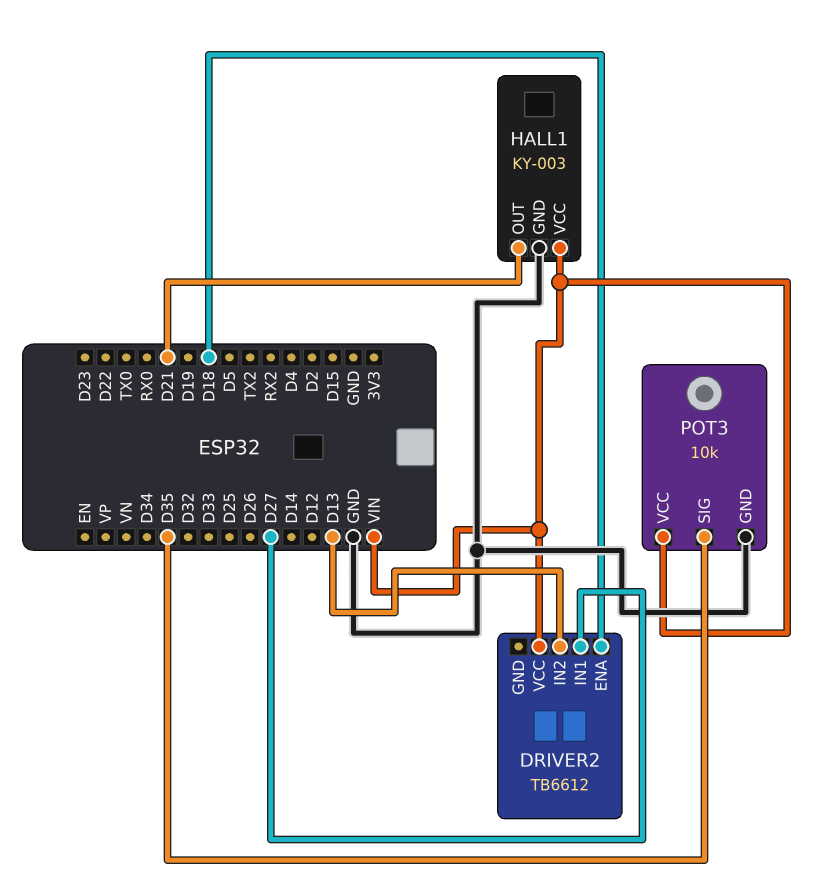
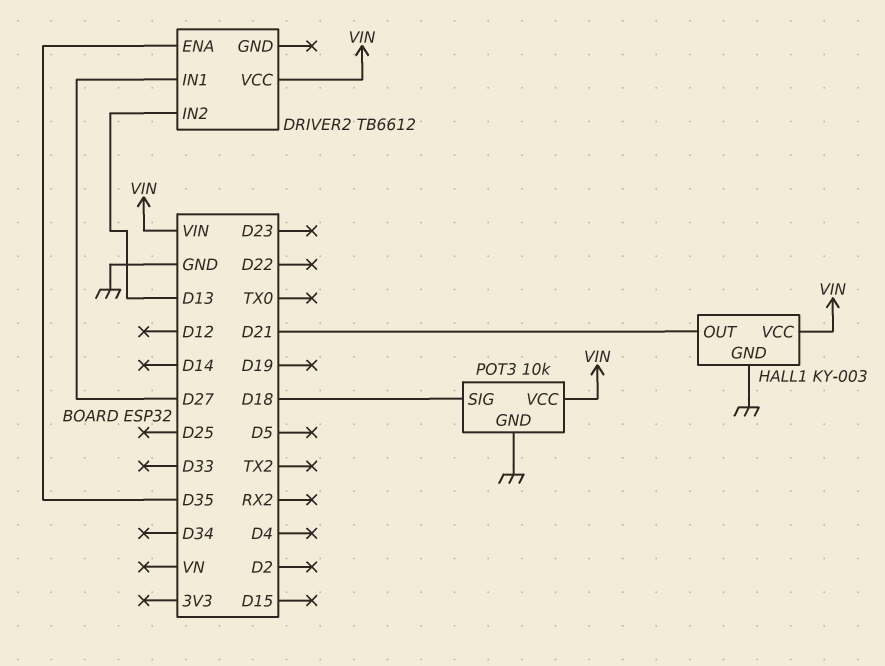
DRIVER2 pin ENA: D18 -> D35
POT3 pin SIG: D35 -> D18

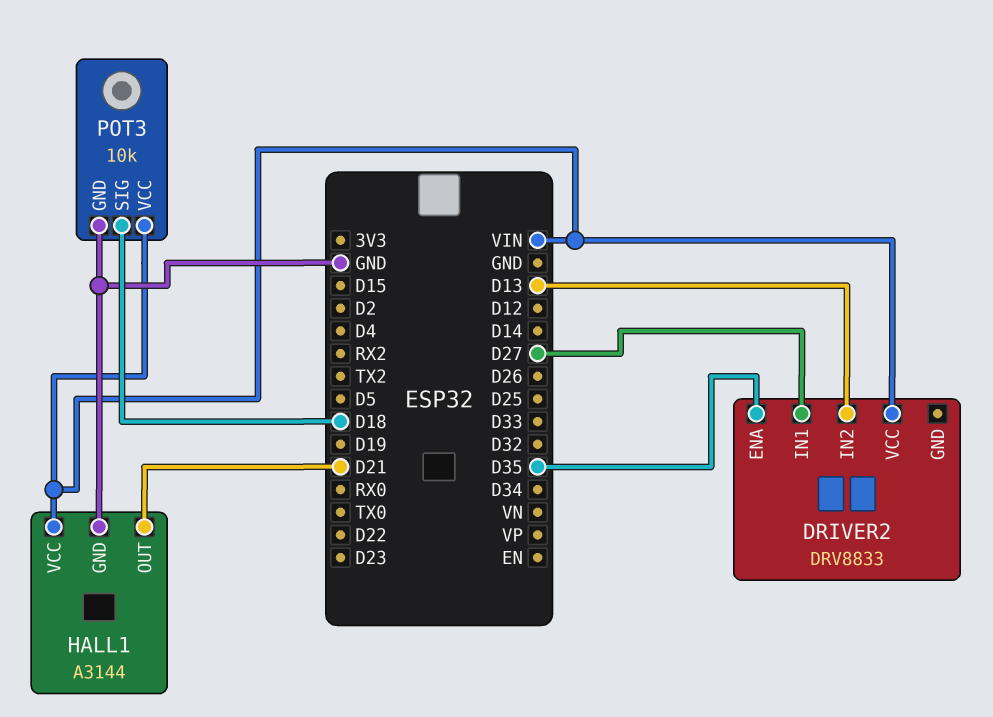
DRIVER2: TB6612 -> DRV8833
HALL1: KY-003 -> A3144

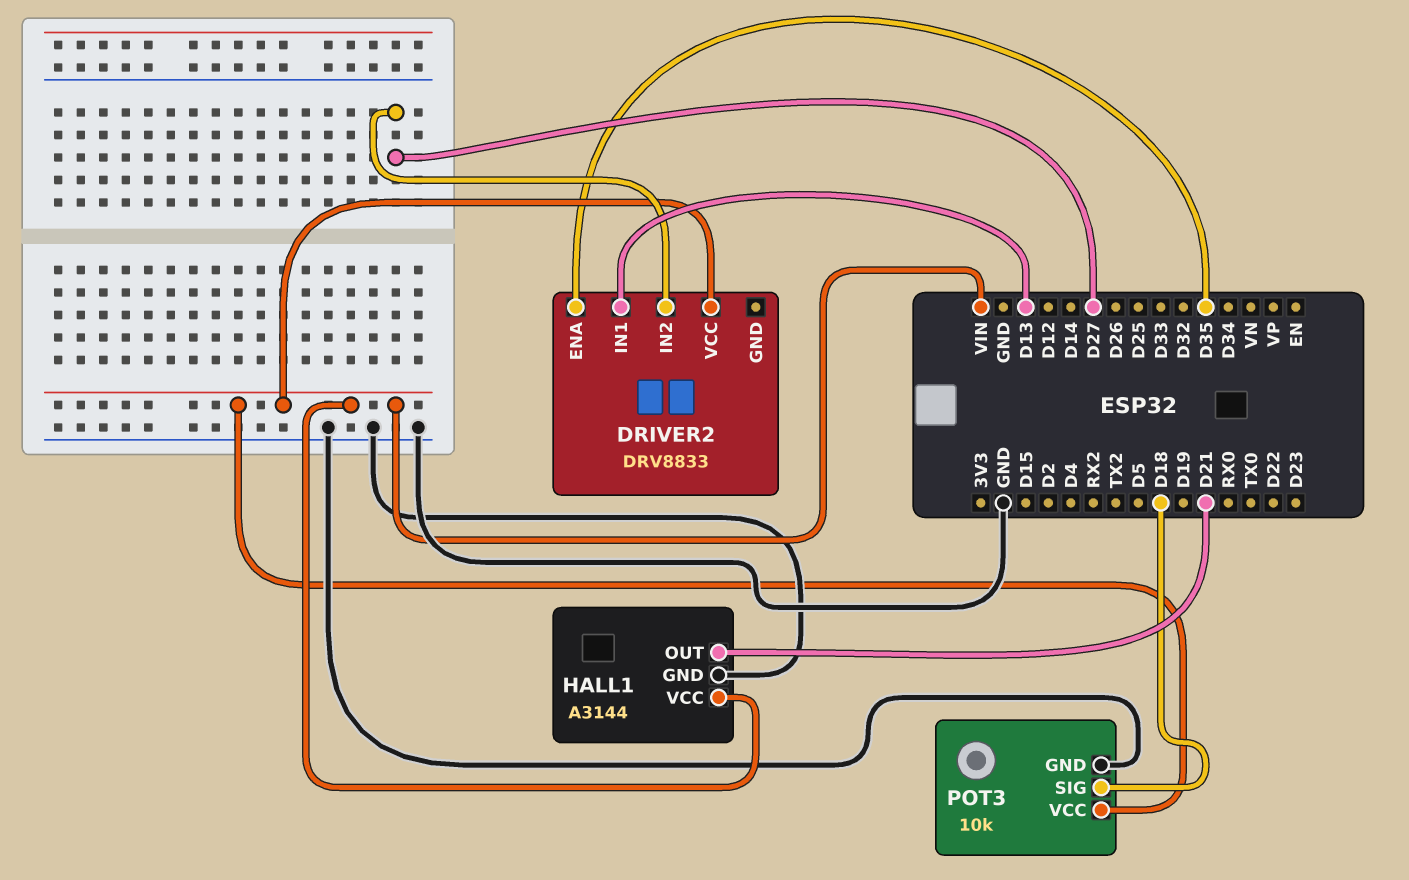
DRIVER2 pin IN1: D27 -> D13
DRIVER2 pin IN2: D13 -> D27

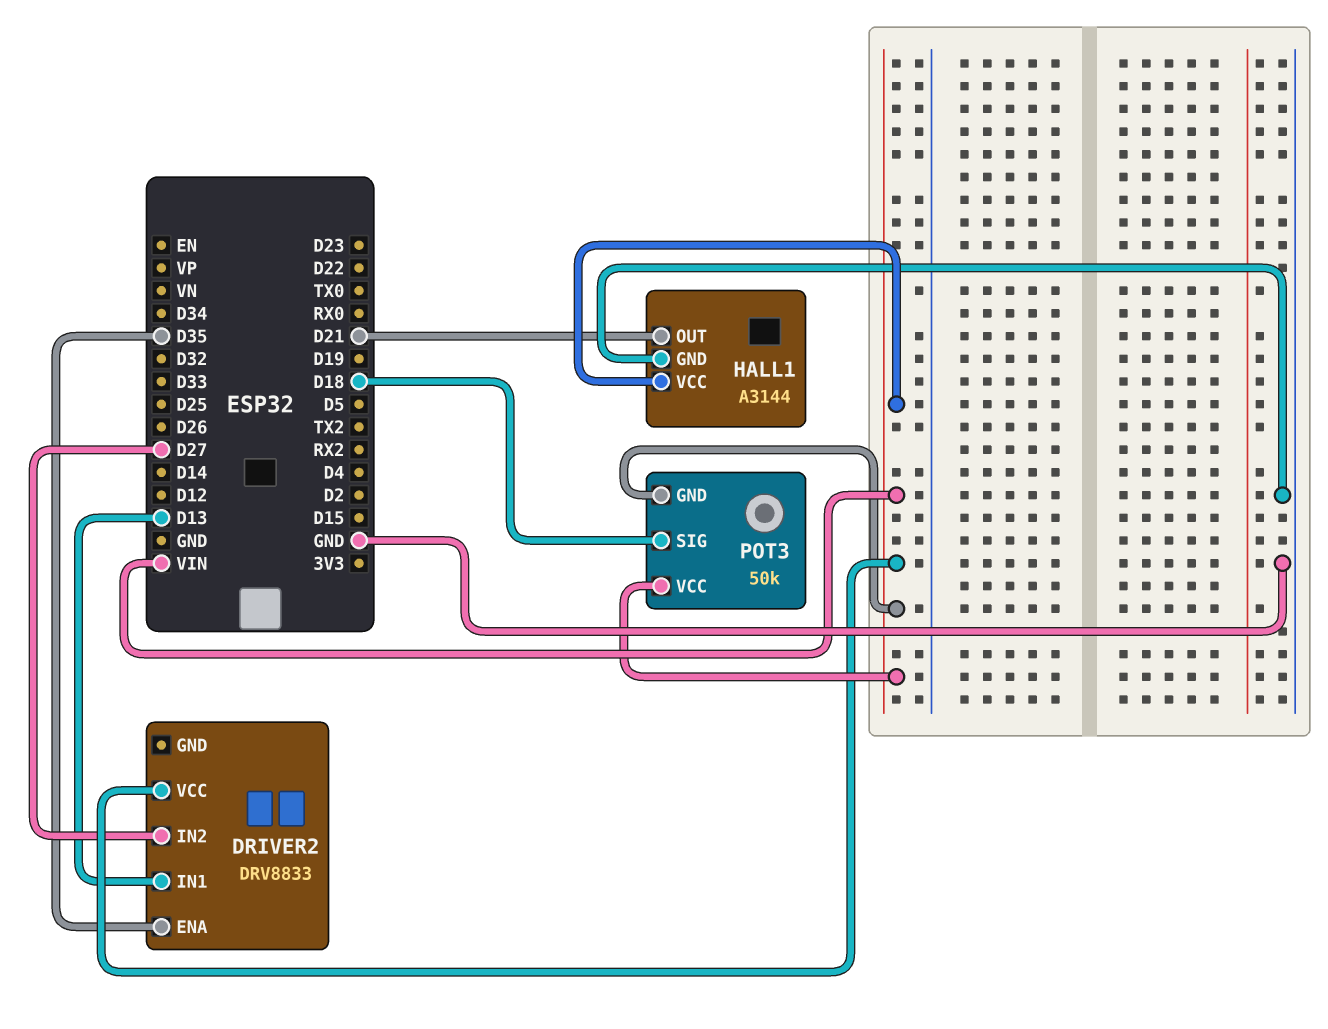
POT3: 10k -> 50k
POT3 pin GND: GND -> VIN

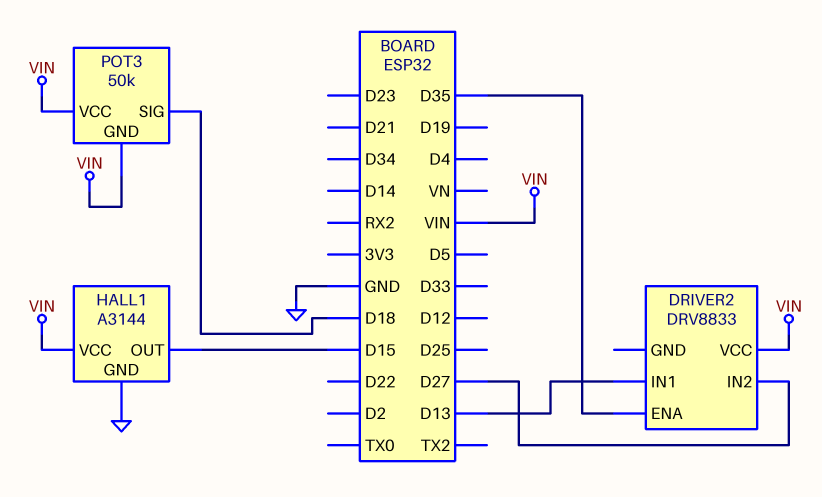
HALL1 pin OUT: D21 -> D15

